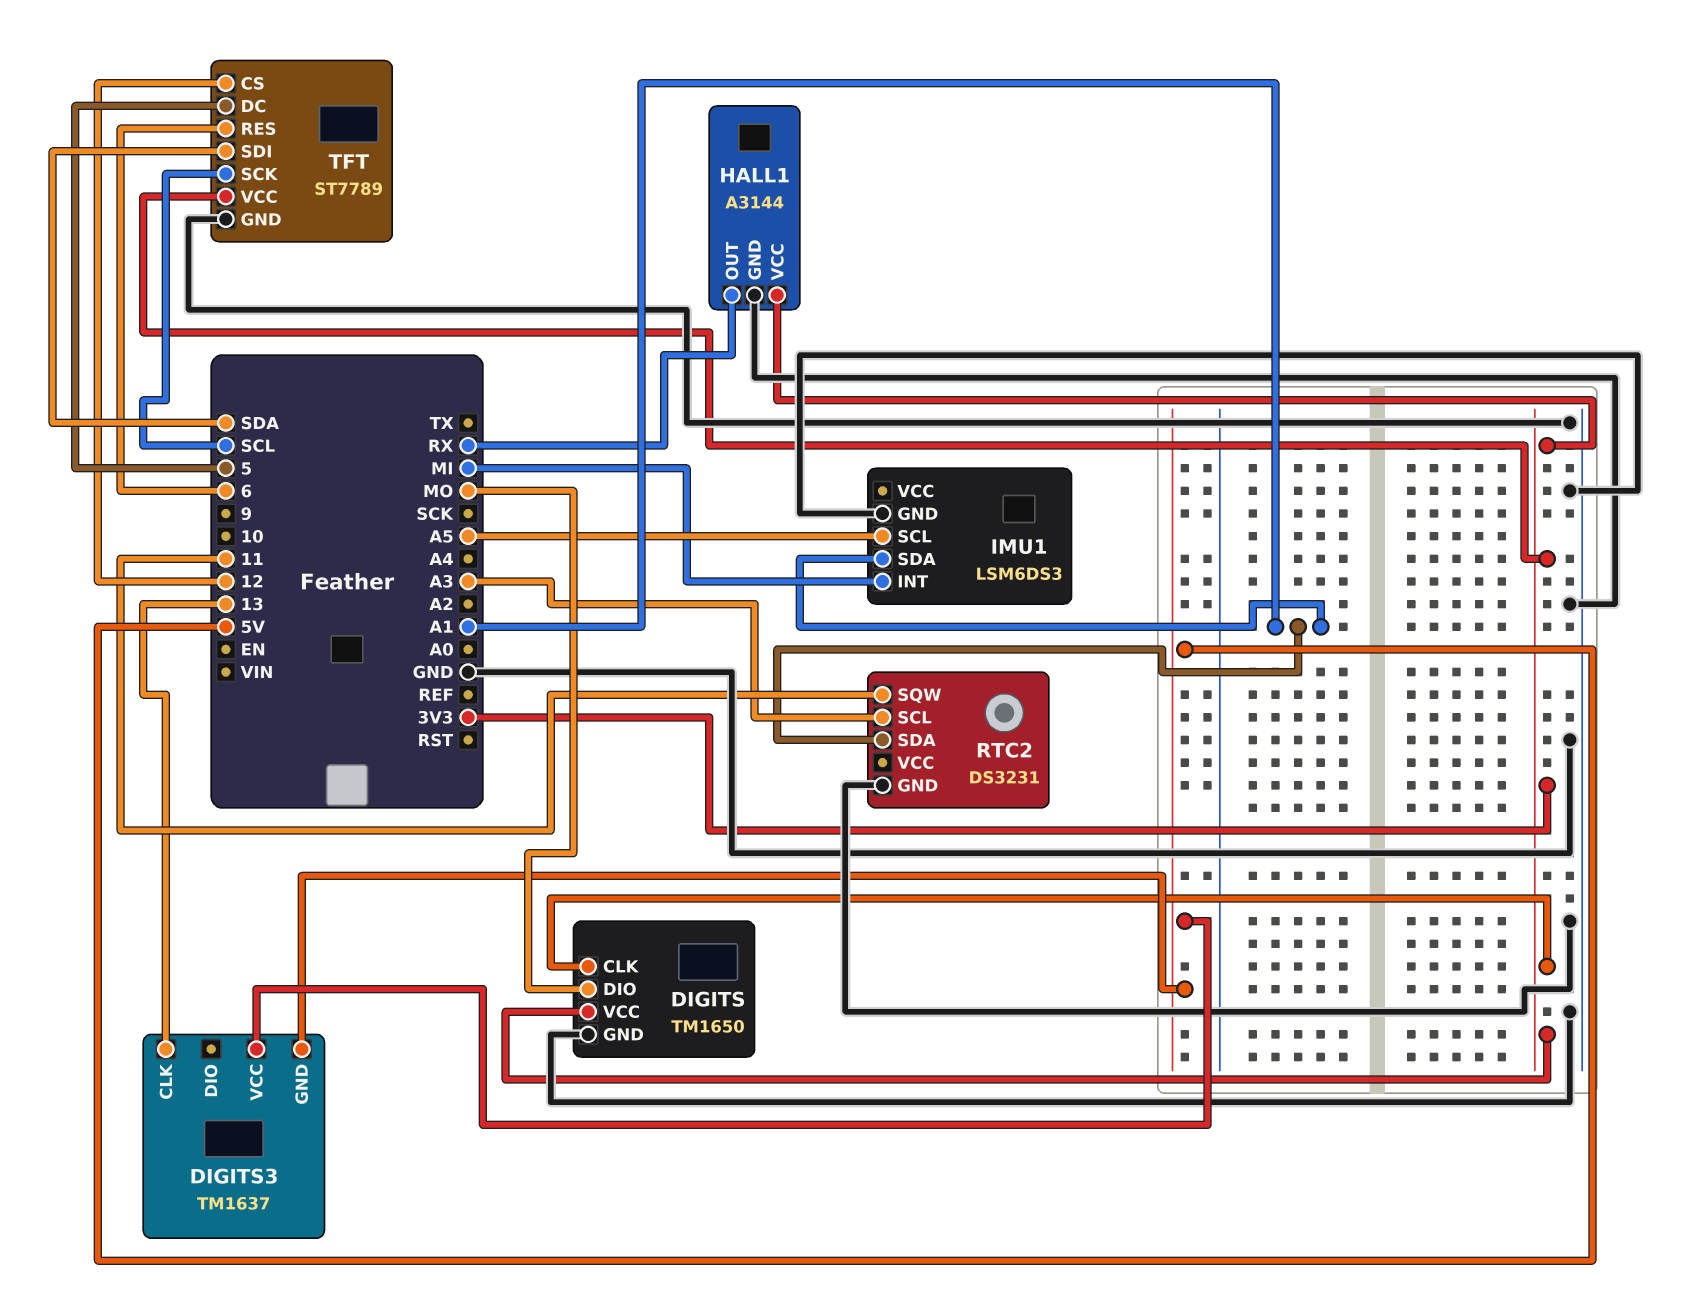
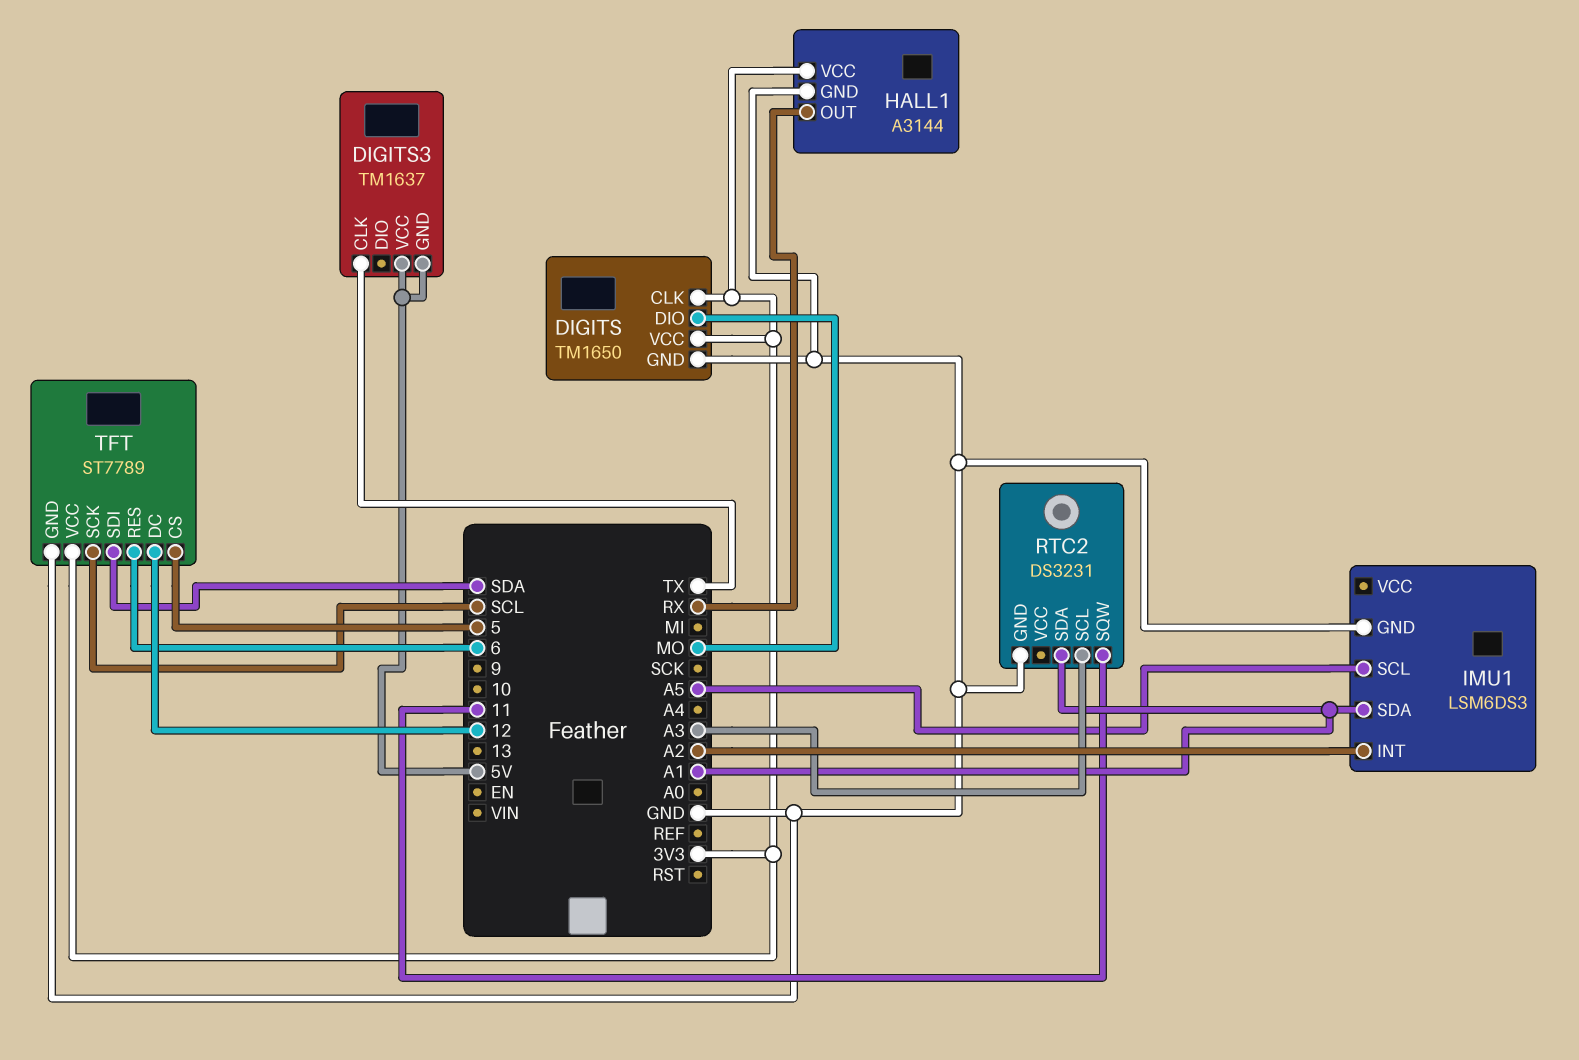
DIGITS3 pin CLK: 13 -> TX
IMU1 pin INT: MI -> A2
TFT pin CS: 12 -> 5
TFT pin DC: 5 -> 12

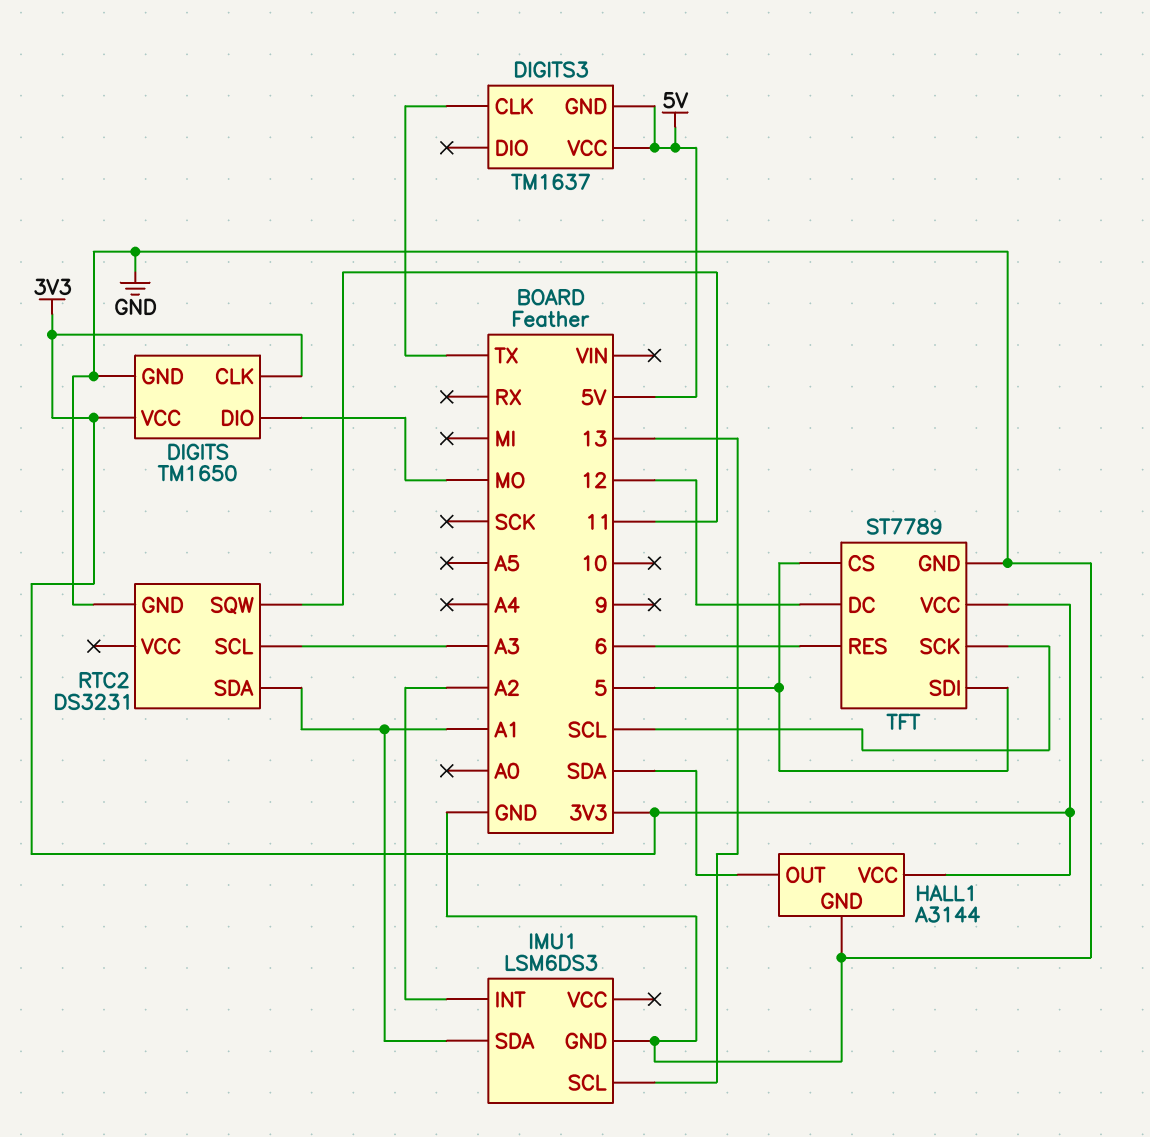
HALL1 pin OUT: RX -> SDA
IMU1 pin SCL: A5 -> 13
TFT pin SDI: SDA -> 5

